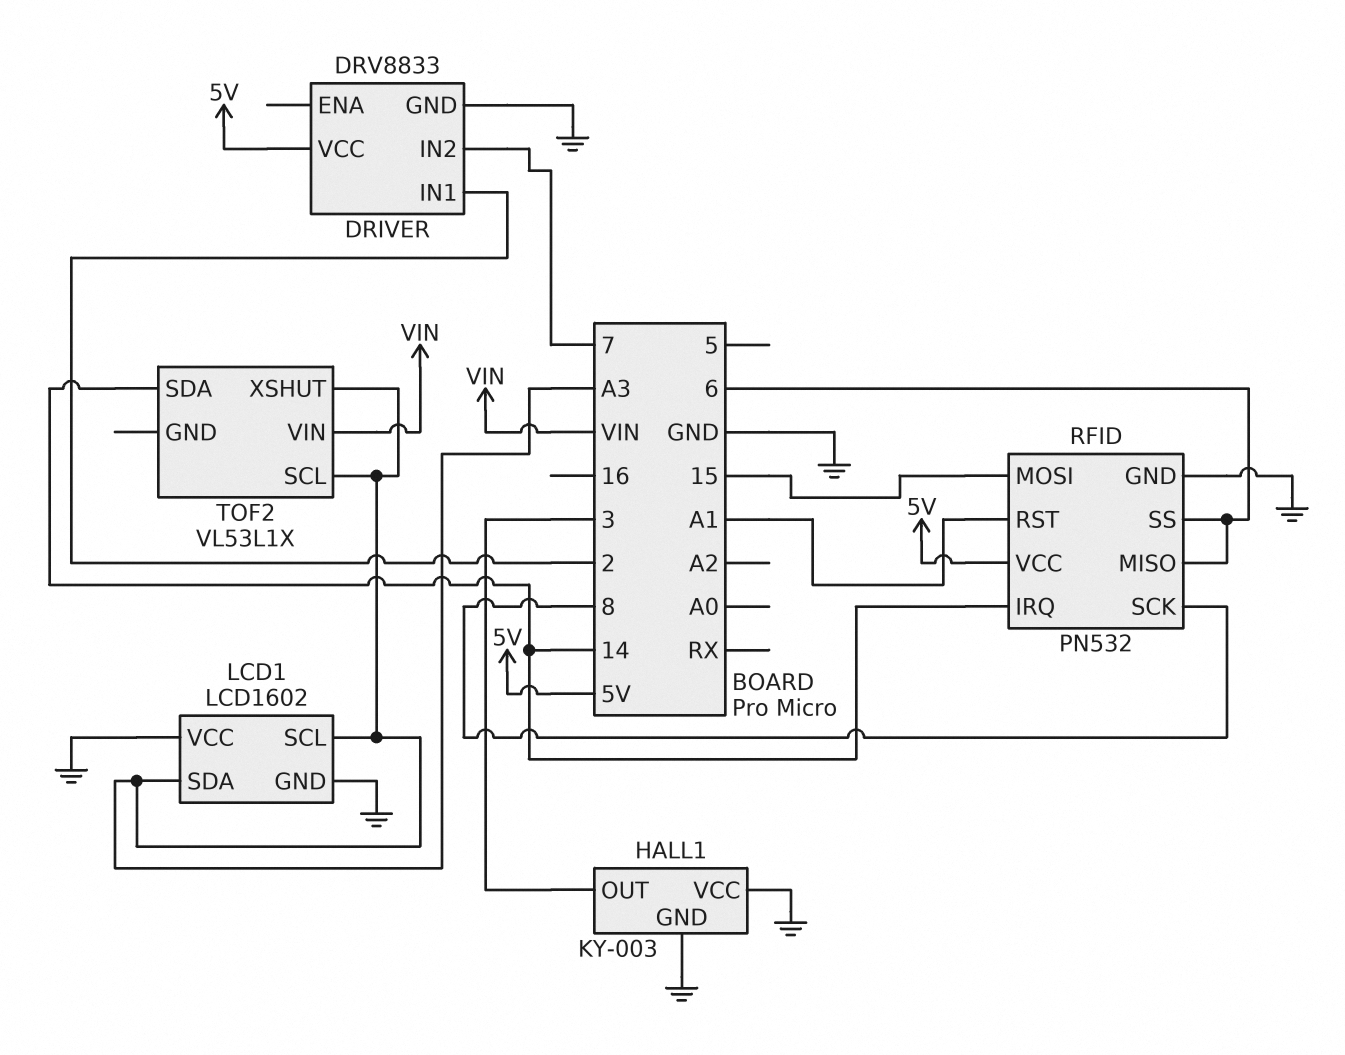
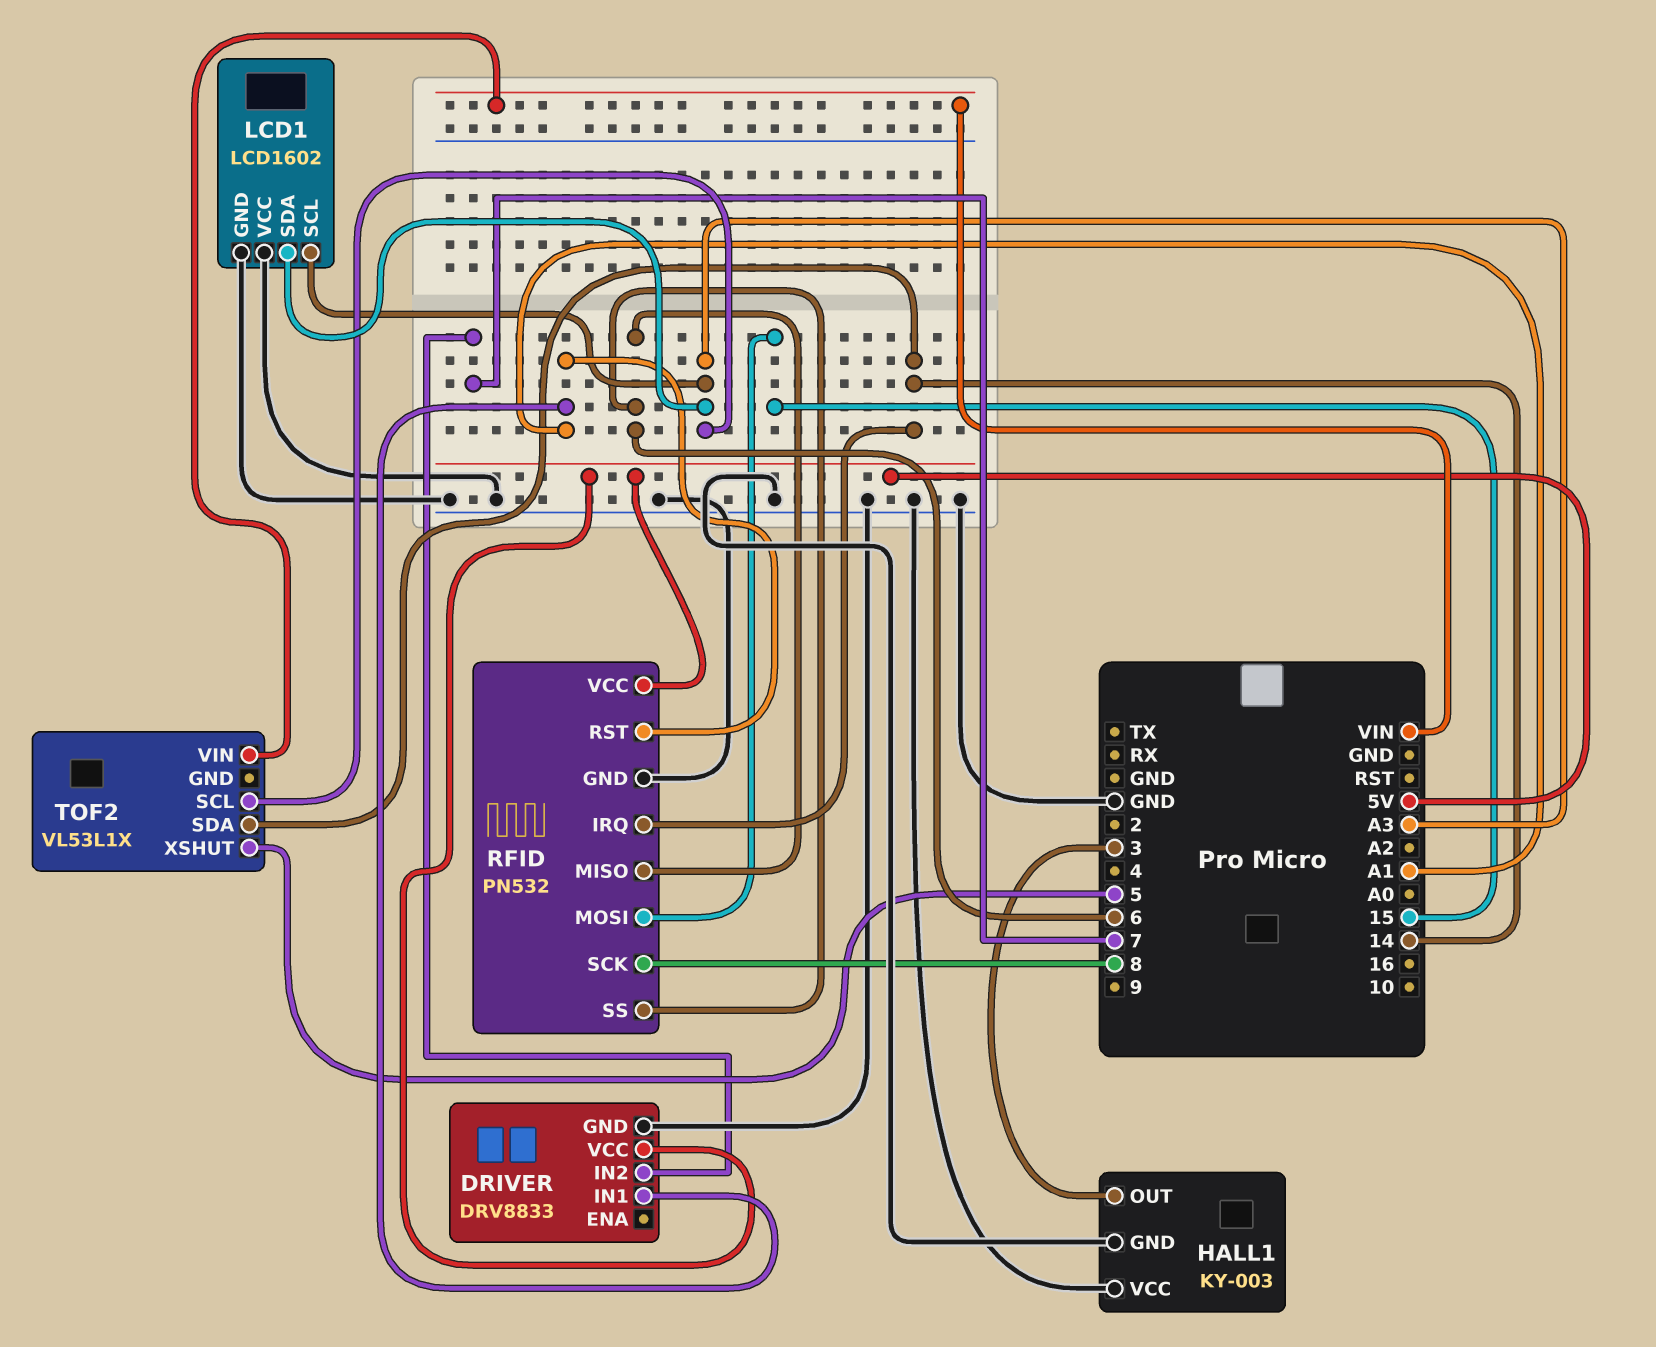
DRIVER pin IN1: 2 -> A1
TOF2 pin XSHUT: A3 -> 5

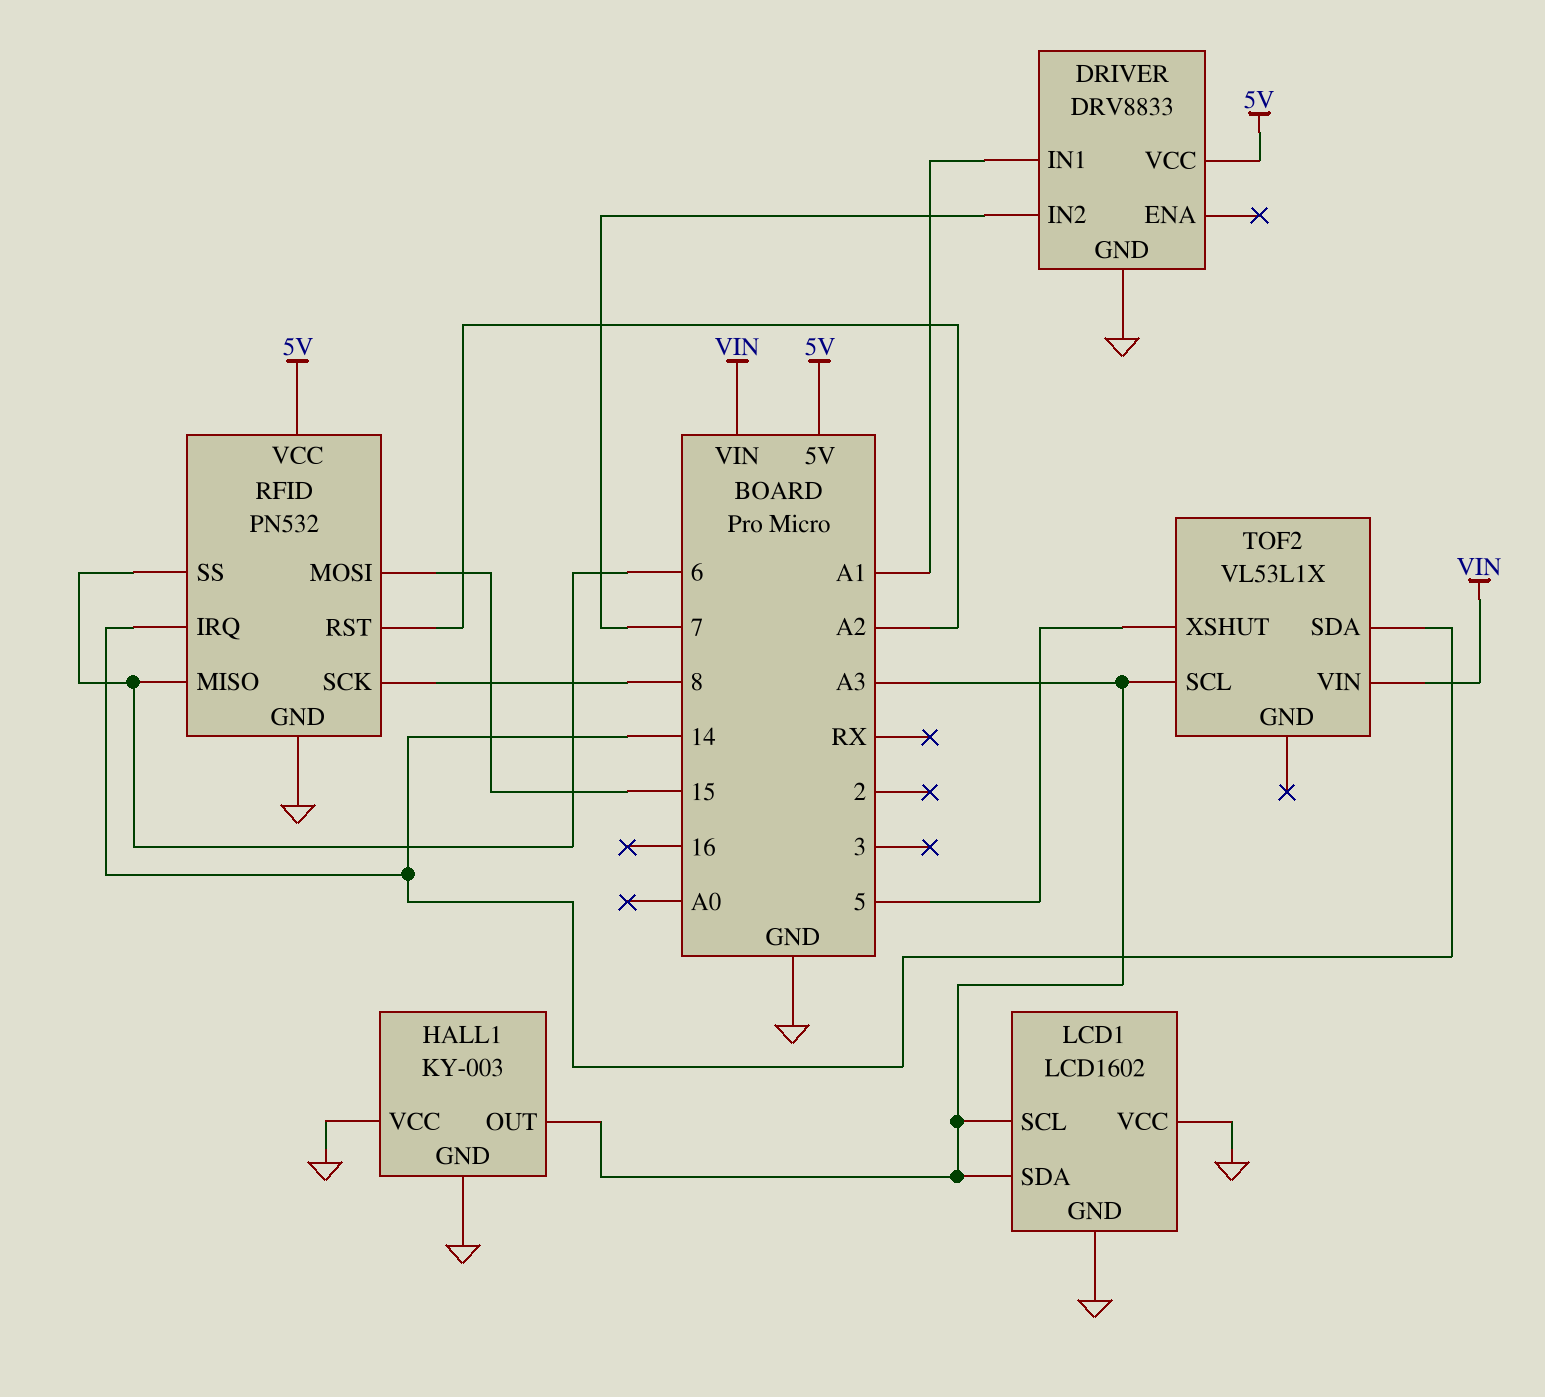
HALL1 pin OUT: 3 -> A3
RFID pin RST: A1 -> A2

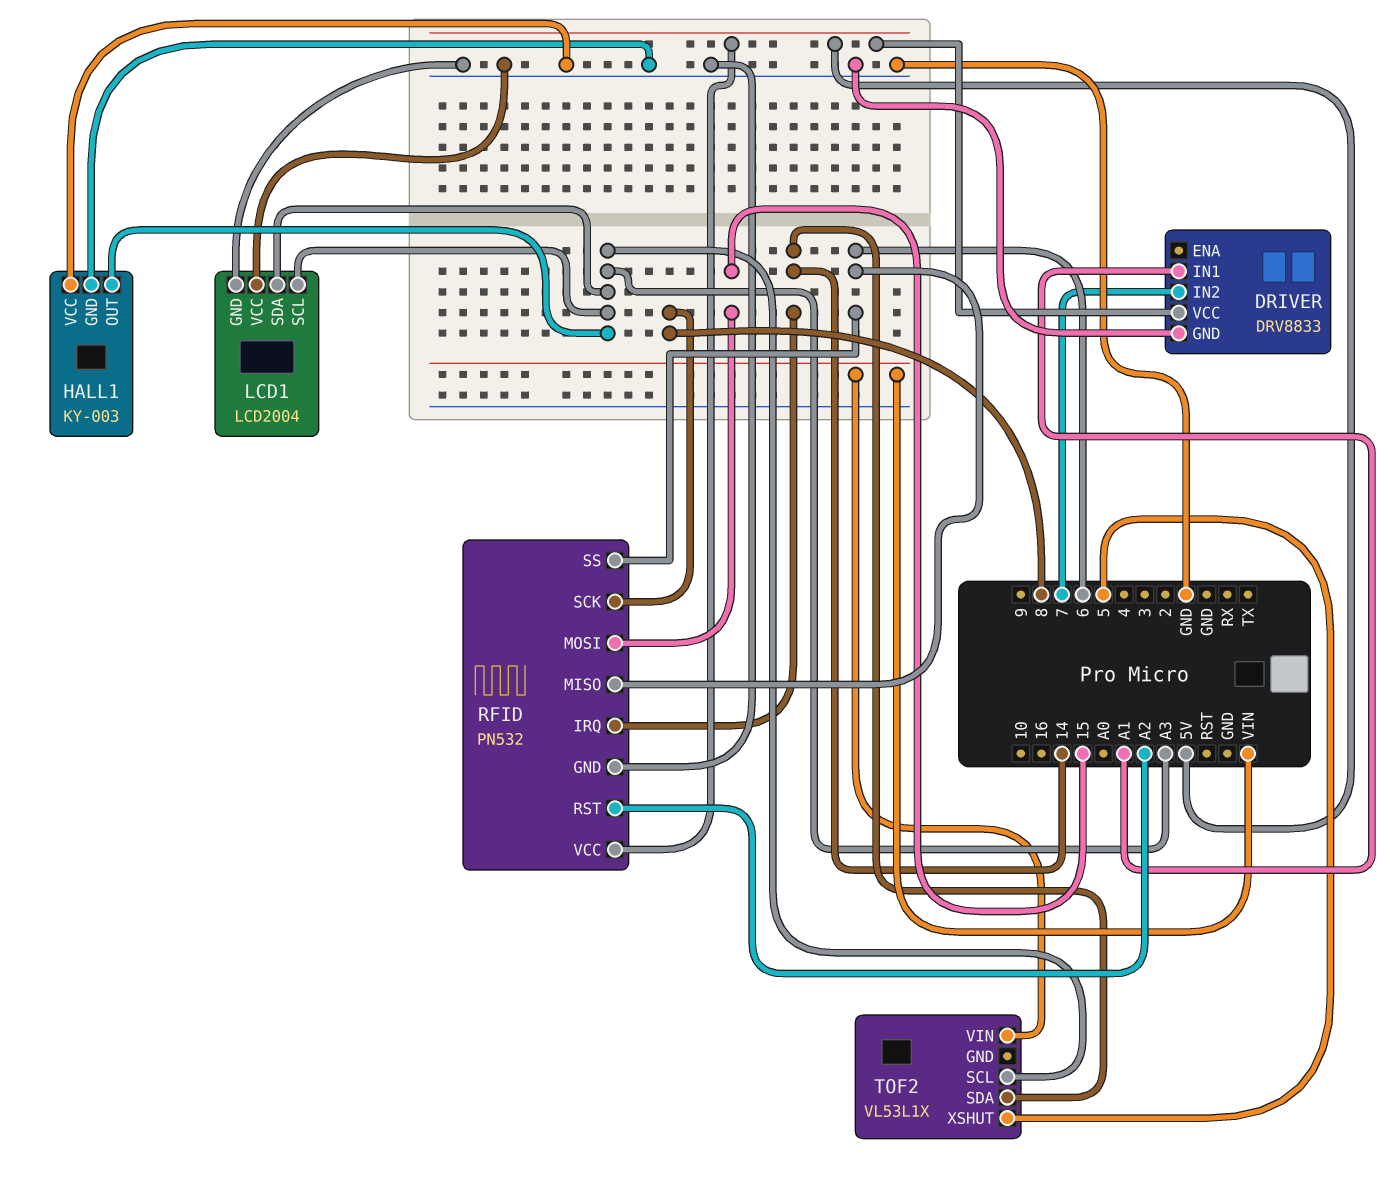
LCD1: LCD1602 -> LCD2004

